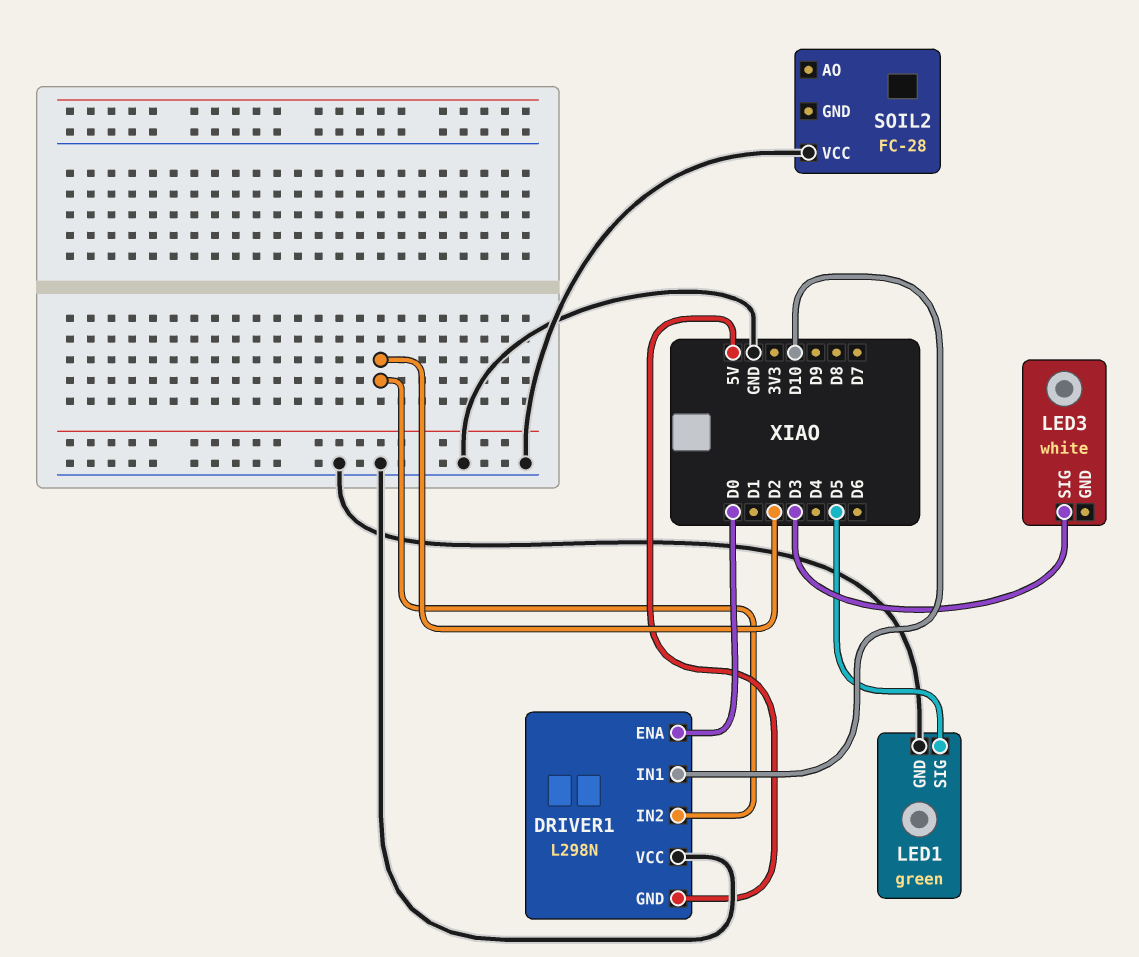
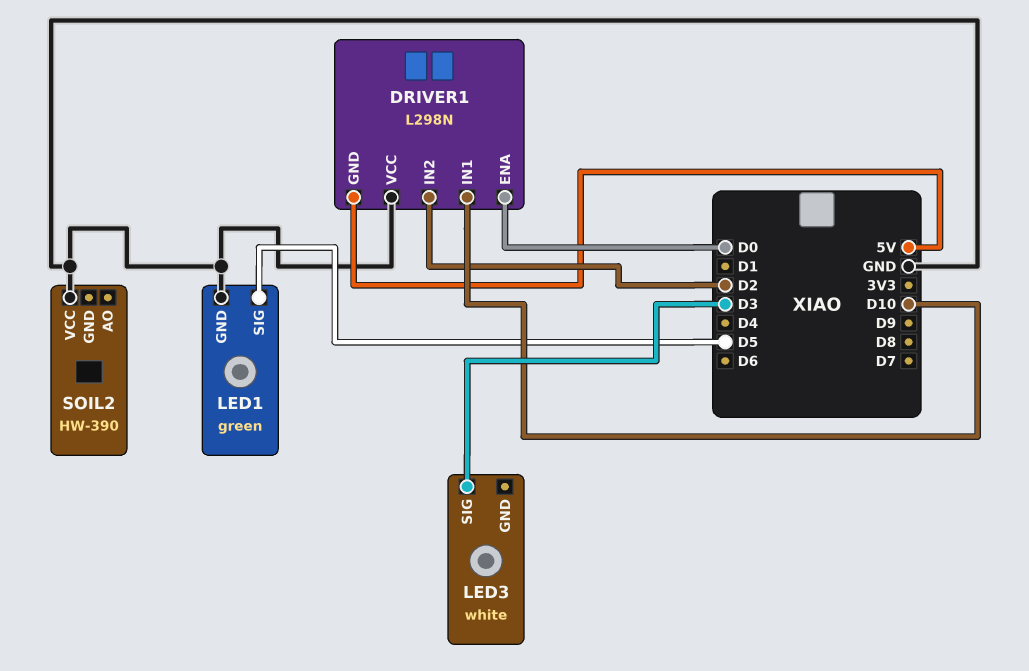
SOIL2: FC-28 -> HW-390

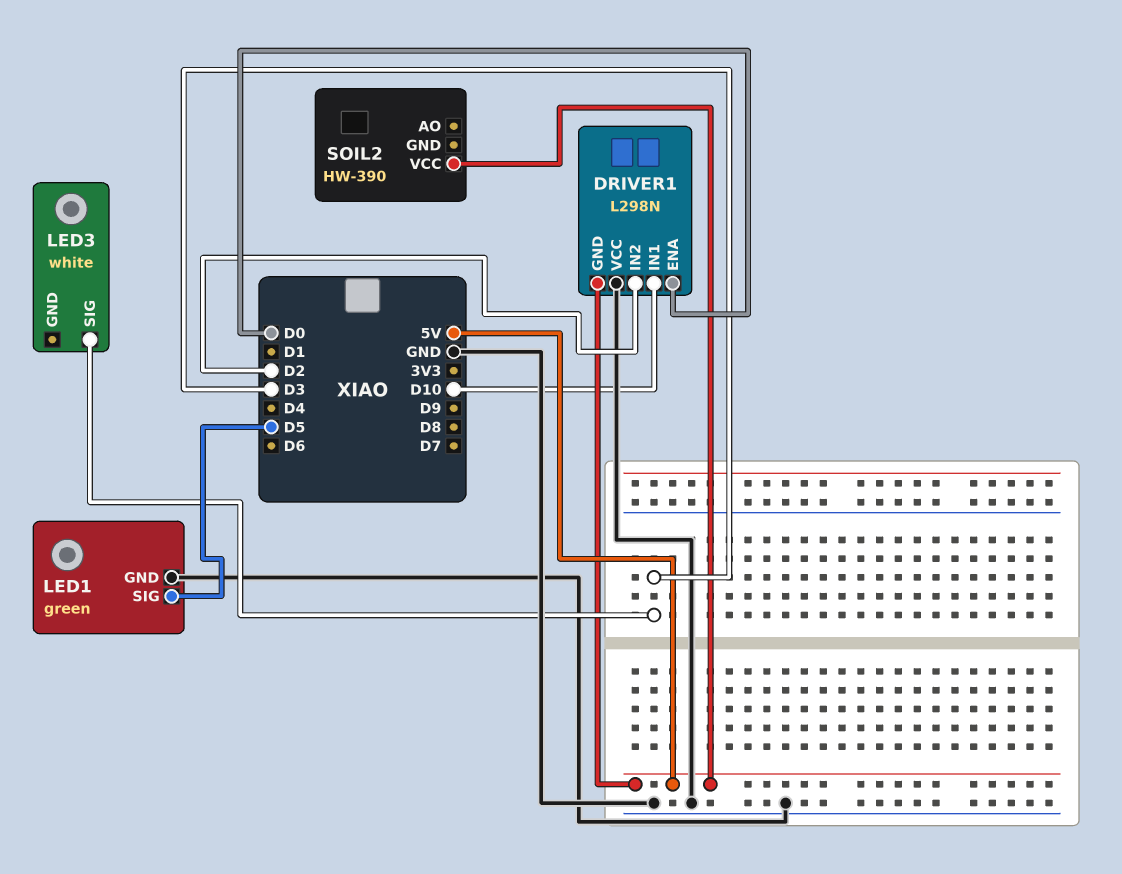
SOIL2 pin VCC: GND -> 5V

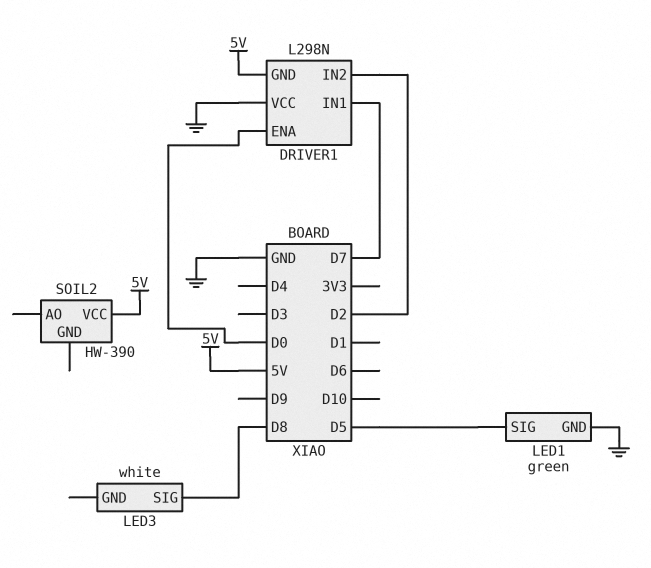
DRIVER1 pin IN1: D10 -> D7
LED3 pin SIG: D3 -> D8

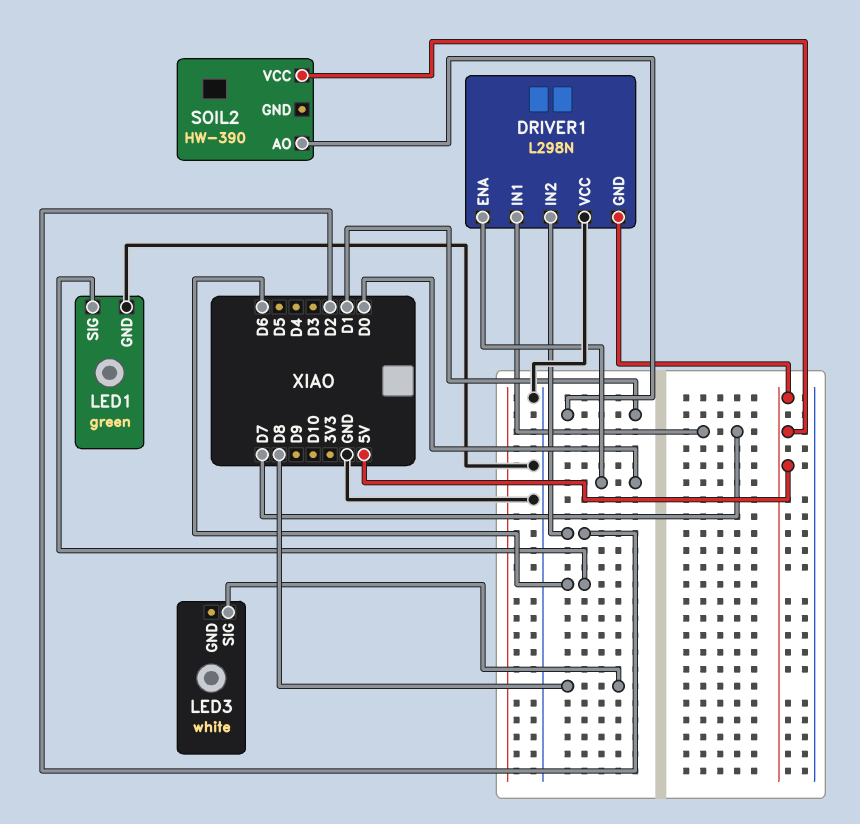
LED1 pin SIG: D5 -> D6
SOIL2 pin AO: none -> D1

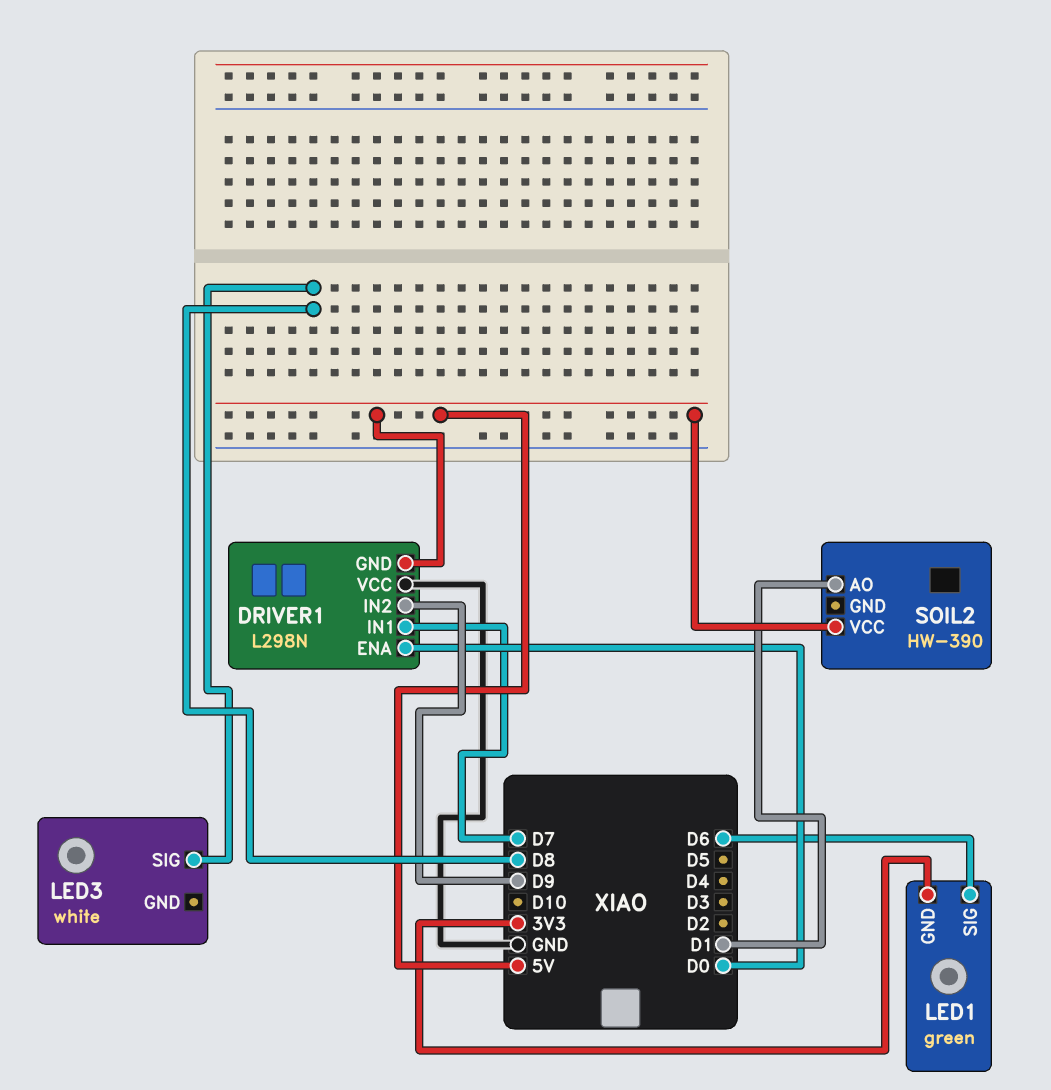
DRIVER1 pin IN2: D2 -> D9
LED1 pin GND: GND -> 3V3

